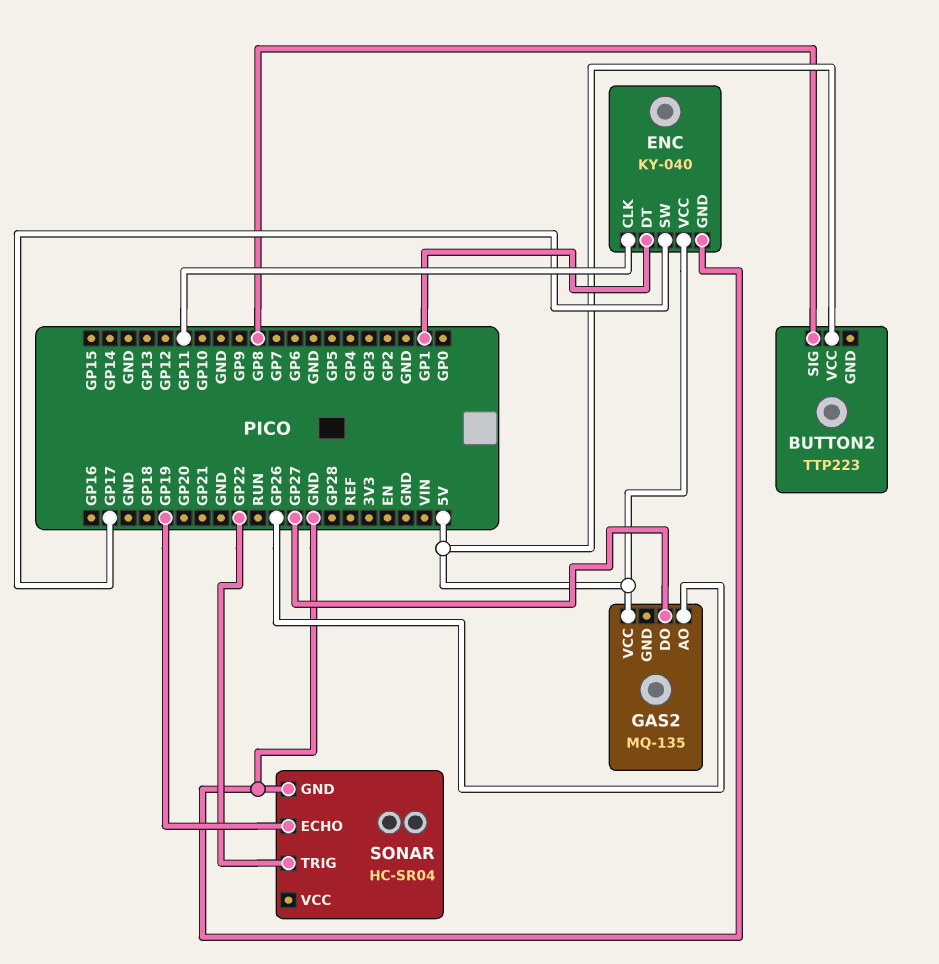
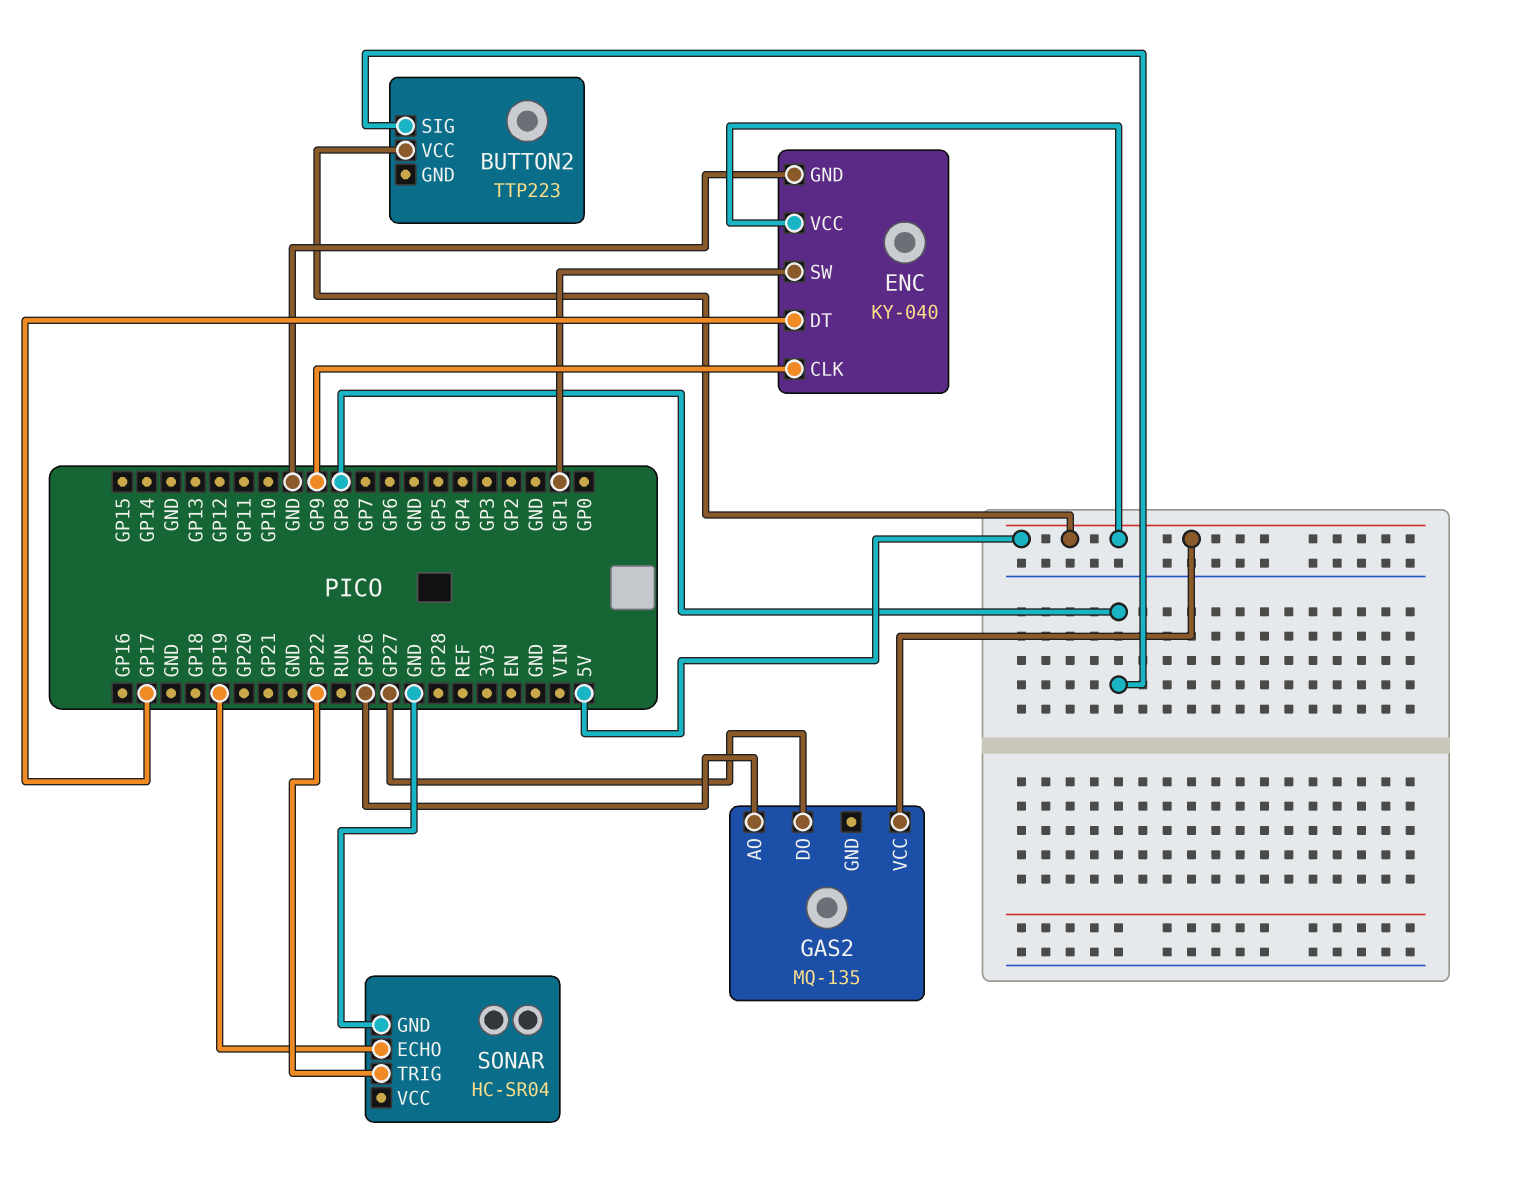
ENC pin CLK: GP11 -> GP9
ENC pin DT: GP1 -> GP17
ENC pin SW: GP17 -> GP1

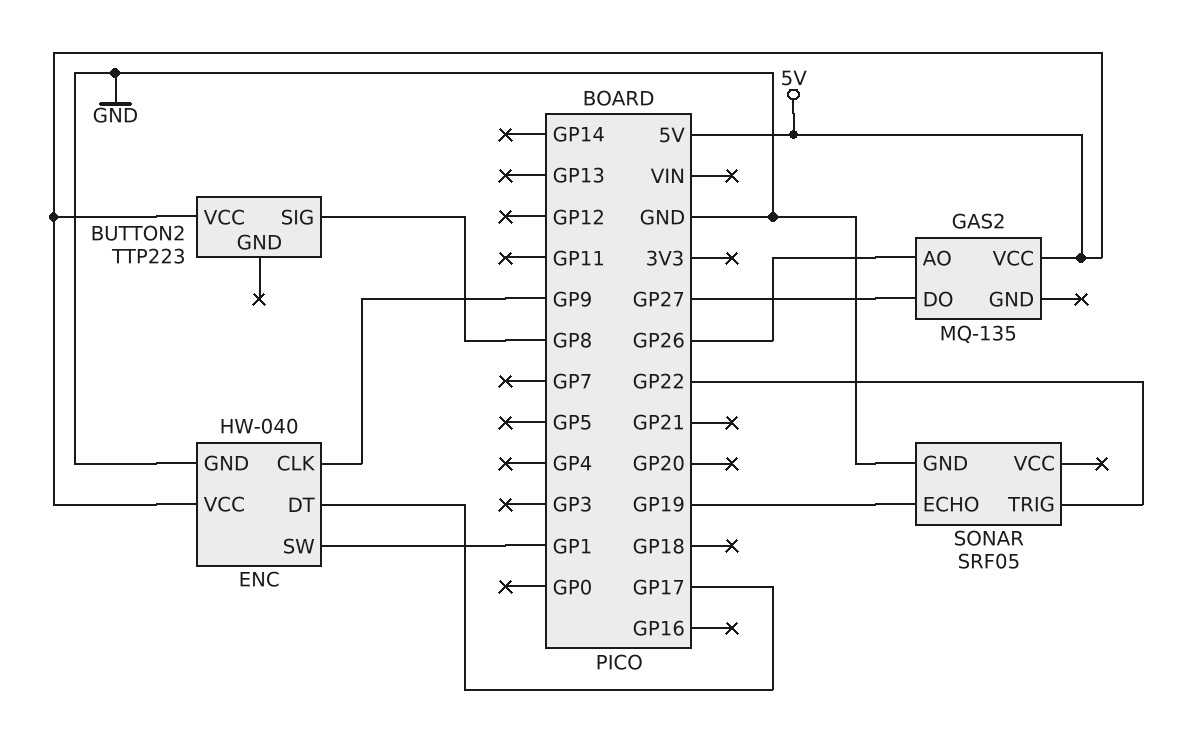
ENC: KY-040 -> HW-040
SONAR: HC-SR04 -> SRF05

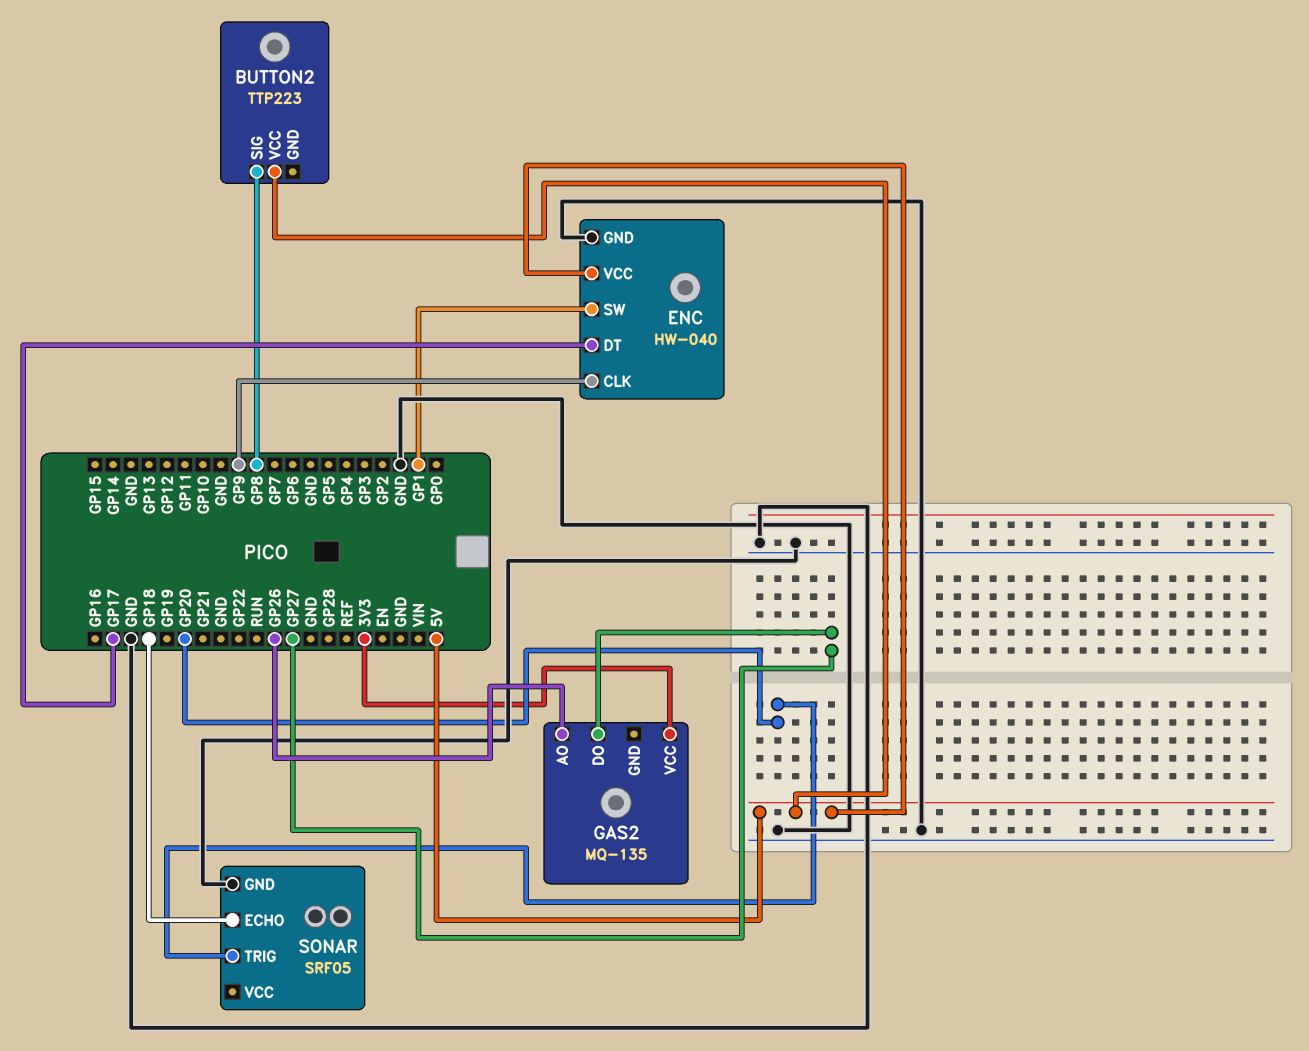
GAS2 pin VCC: 5V -> 3V3
SONAR pin ECHO: GP19 -> GP18
SONAR pin TRIG: GP22 -> GP20

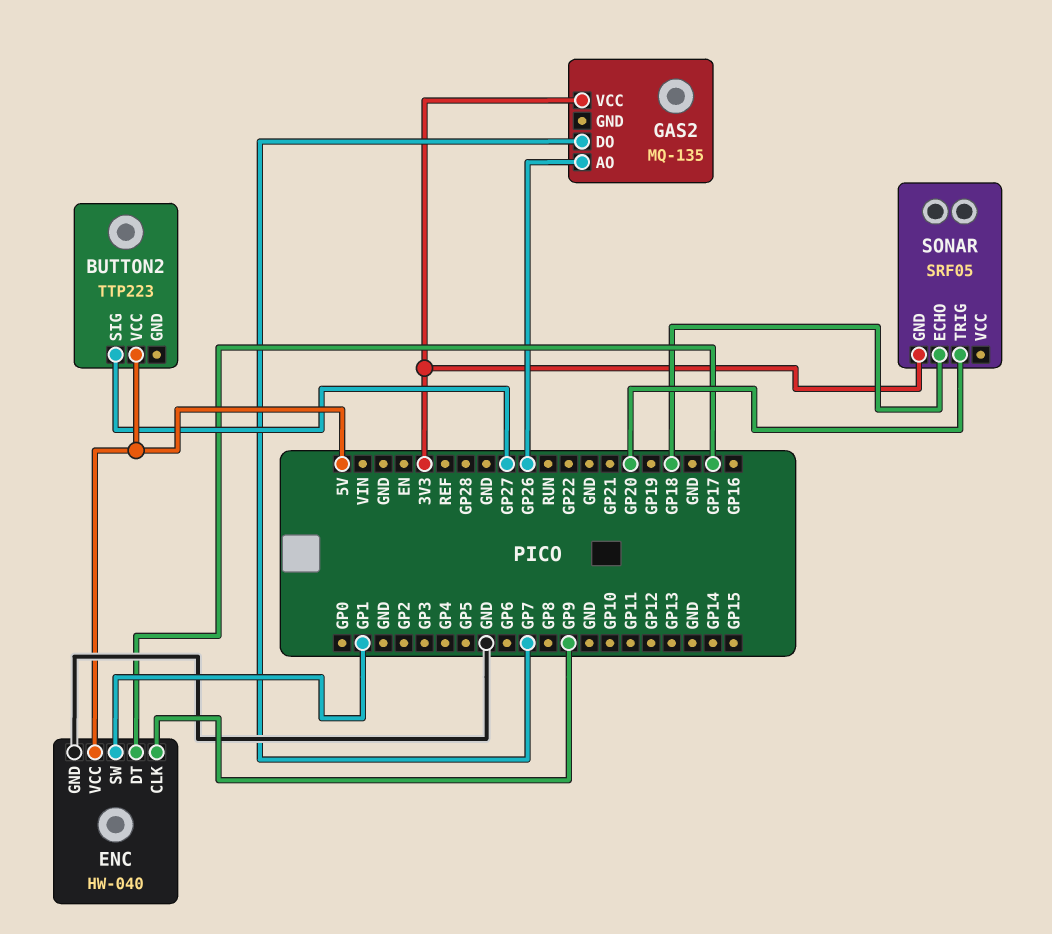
BUTTON2 pin SIG: GP8 -> GP27
GAS2 pin DO: GP27 -> GP7
SONAR pin GND: GND -> 3V3

